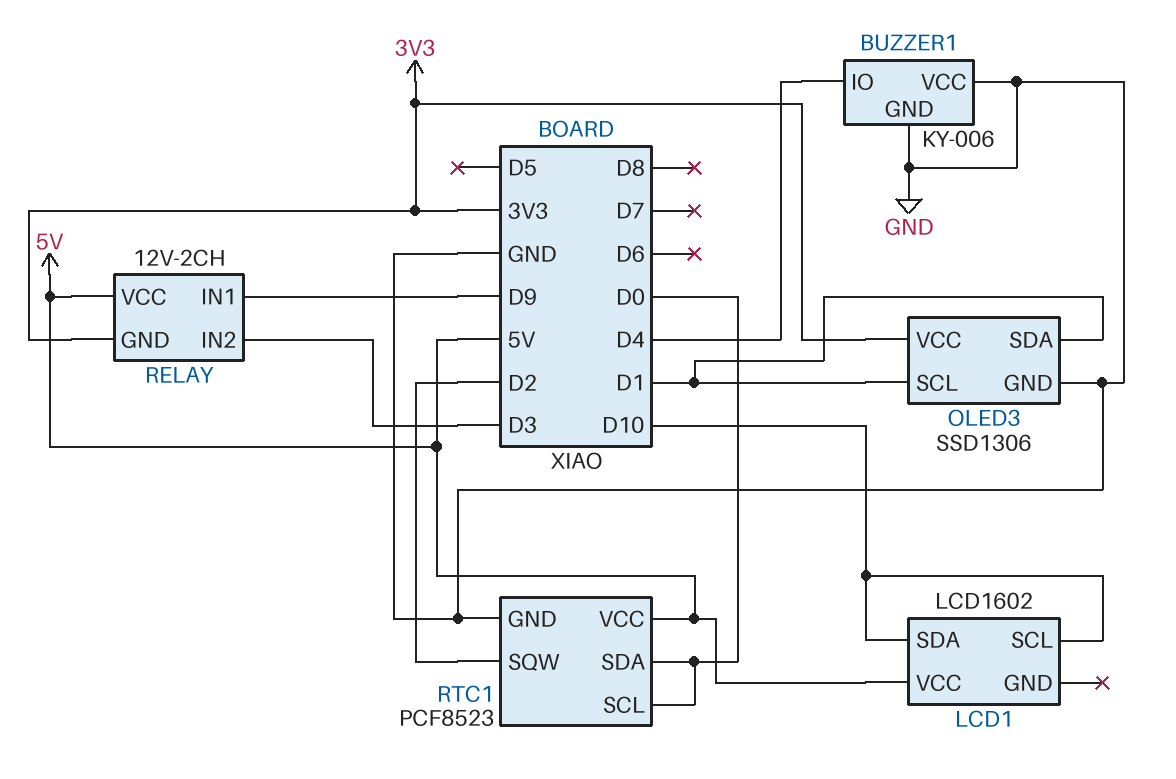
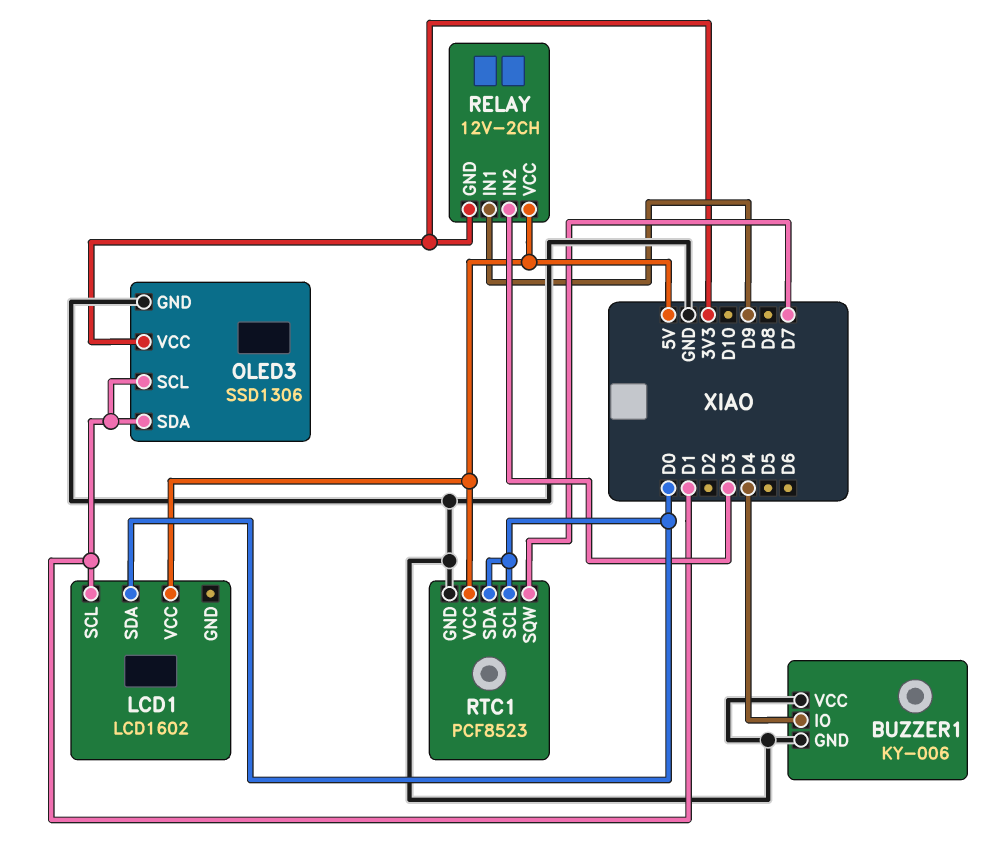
LCD1 pin SCL: D10 -> D1
LCD1 pin SDA: D10 -> D0
RTC1 pin SQW: D2 -> D7

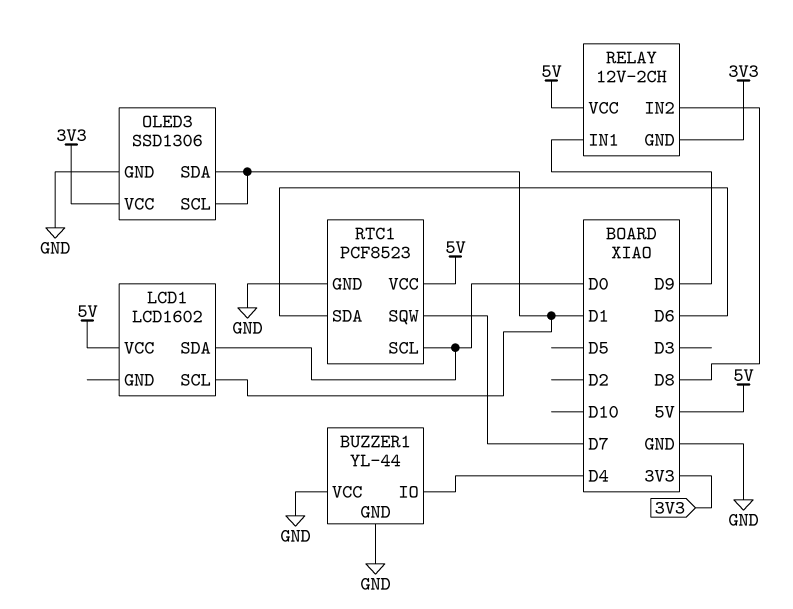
BUZZER1: KY-006 -> YL-44
RELAY pin IN2: D3 -> D8
RTC1 pin SDA: D0 -> D6

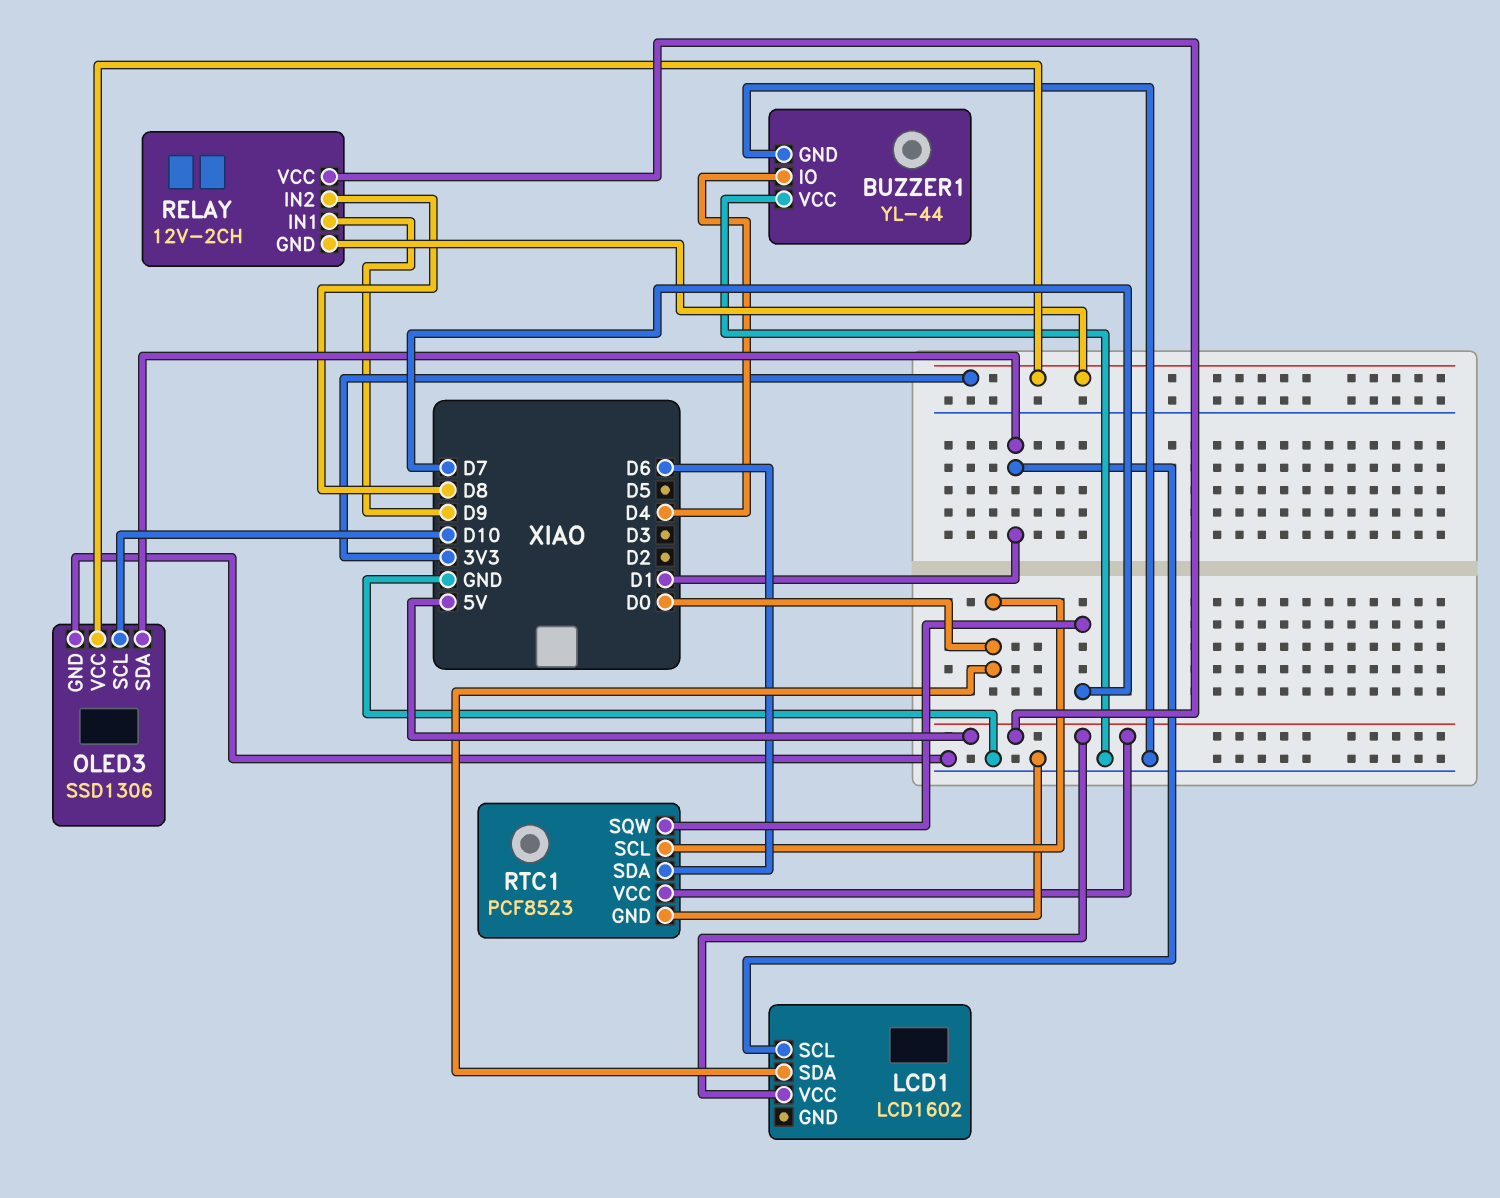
OLED3 pin SCL: D1 -> D10

